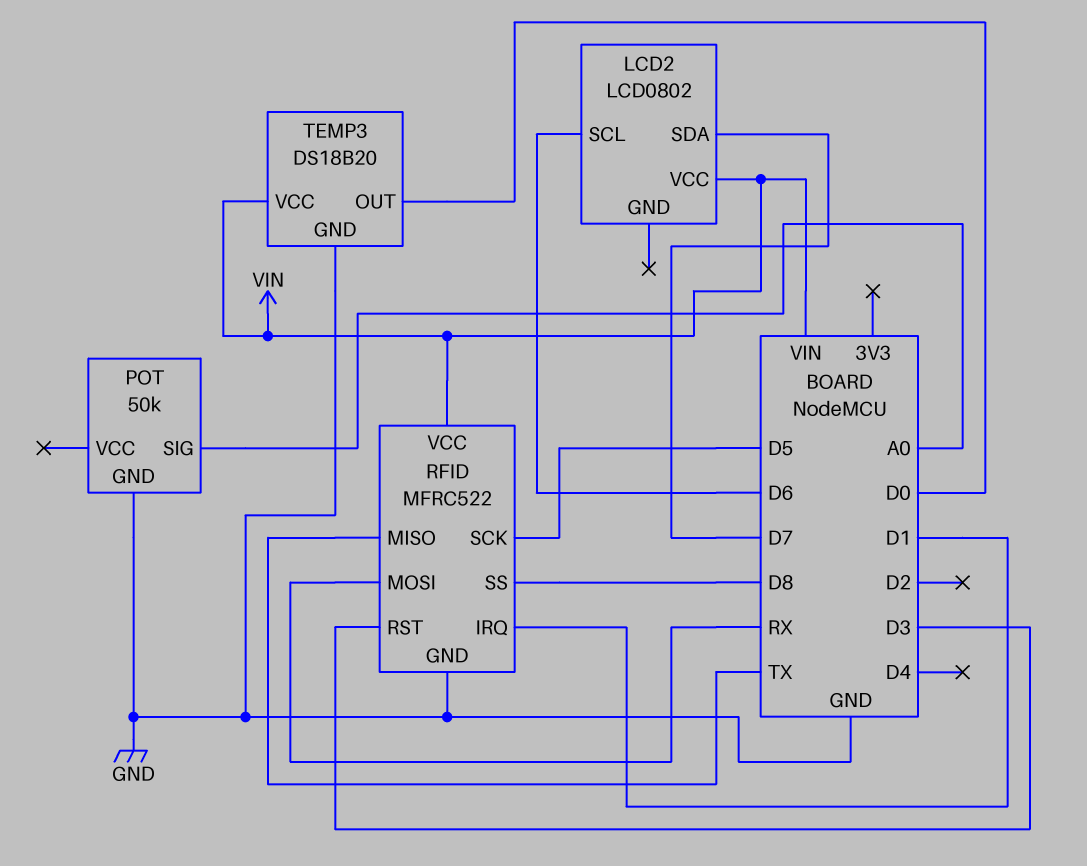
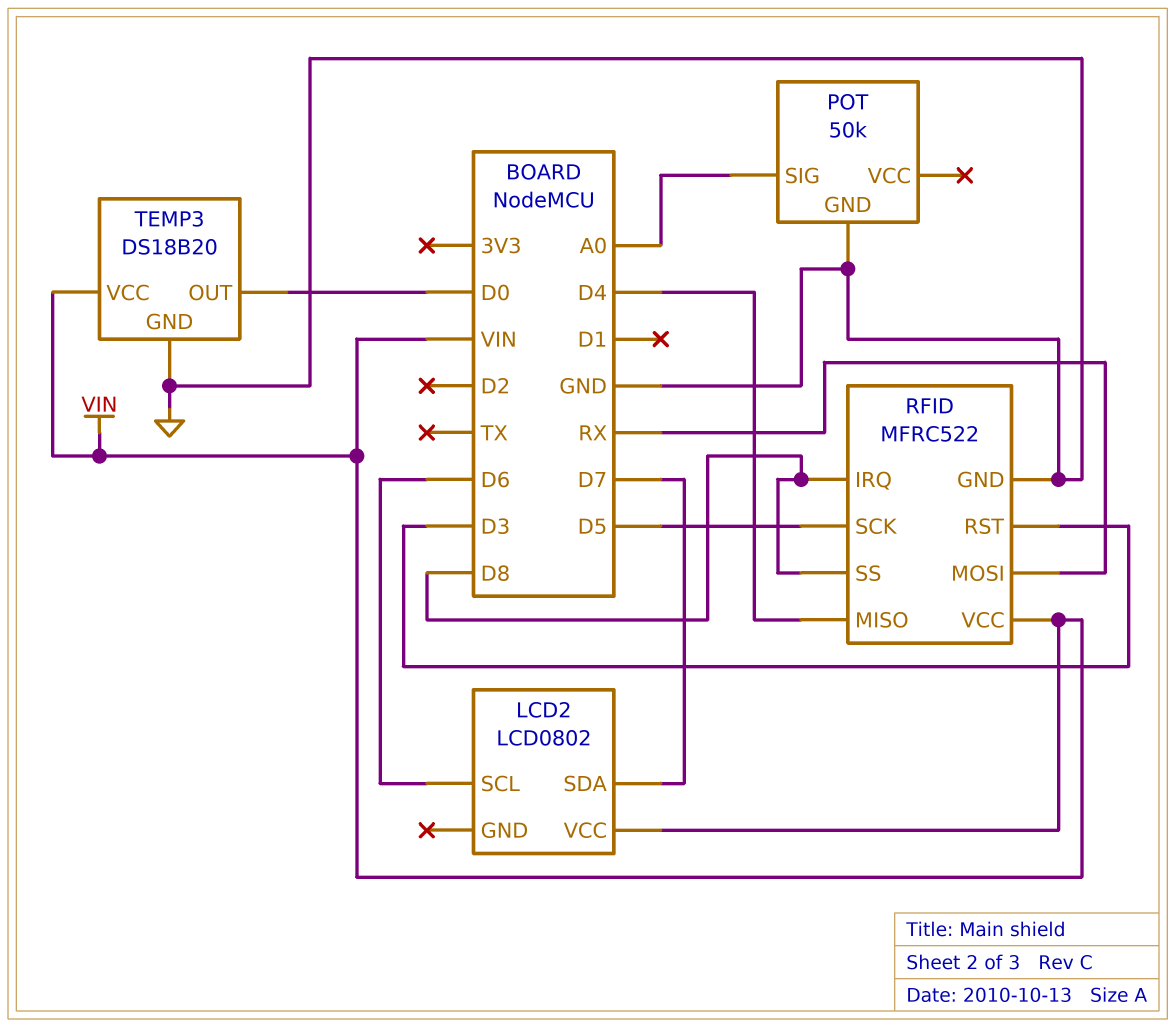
RFID pin IRQ: D1 -> D8
RFID pin MISO: TX -> D4

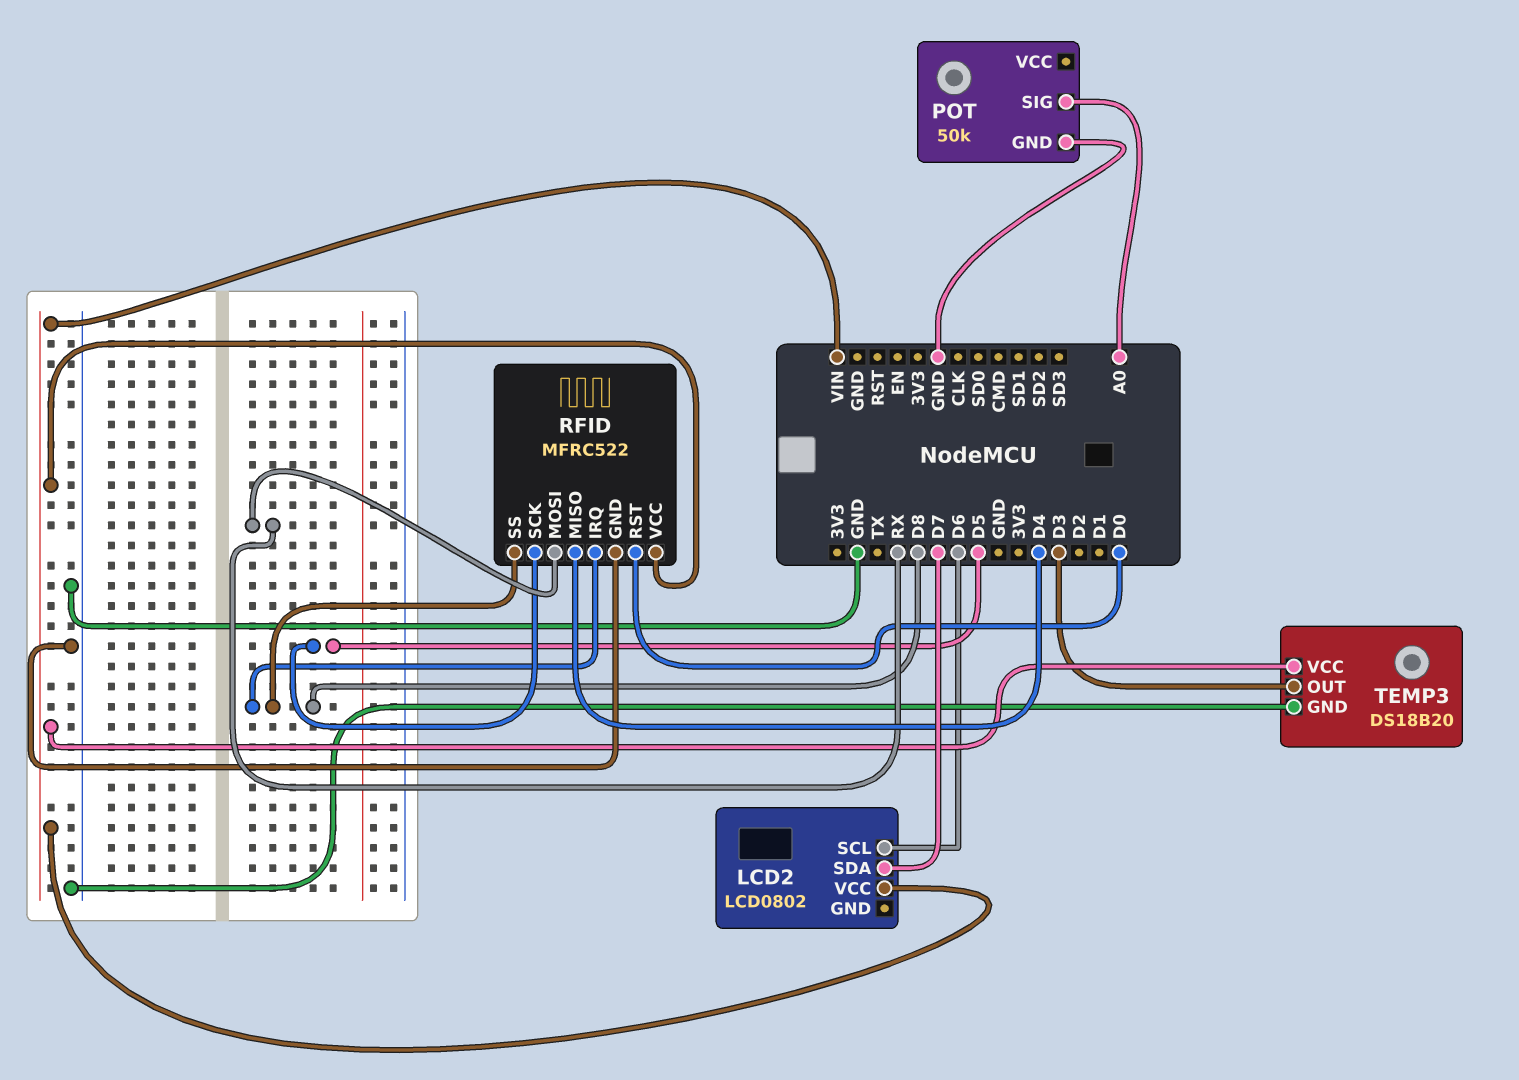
RFID pin RST: D3 -> D0
TEMP3 pin OUT: D0 -> D3

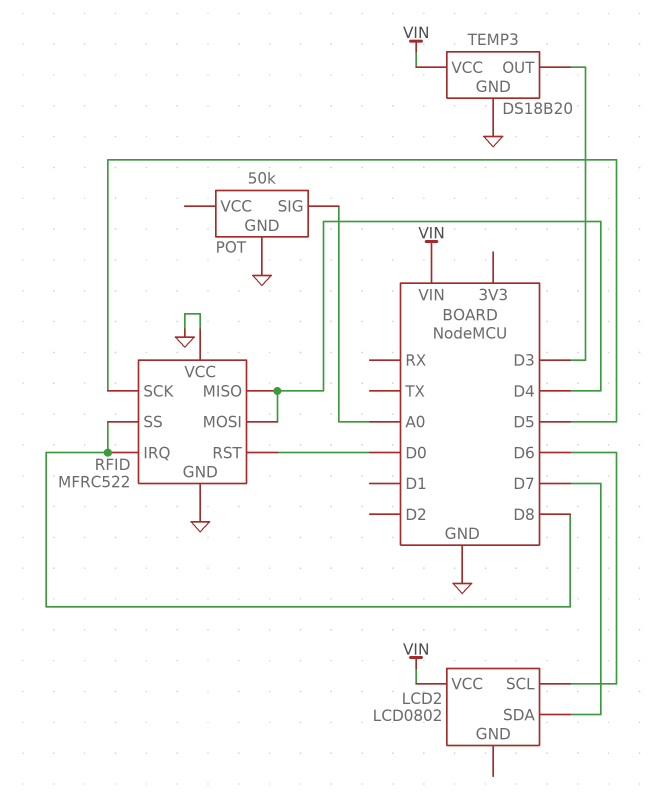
RFID pin MOSI: RX -> D4
RFID pin VCC: VIN -> GND

